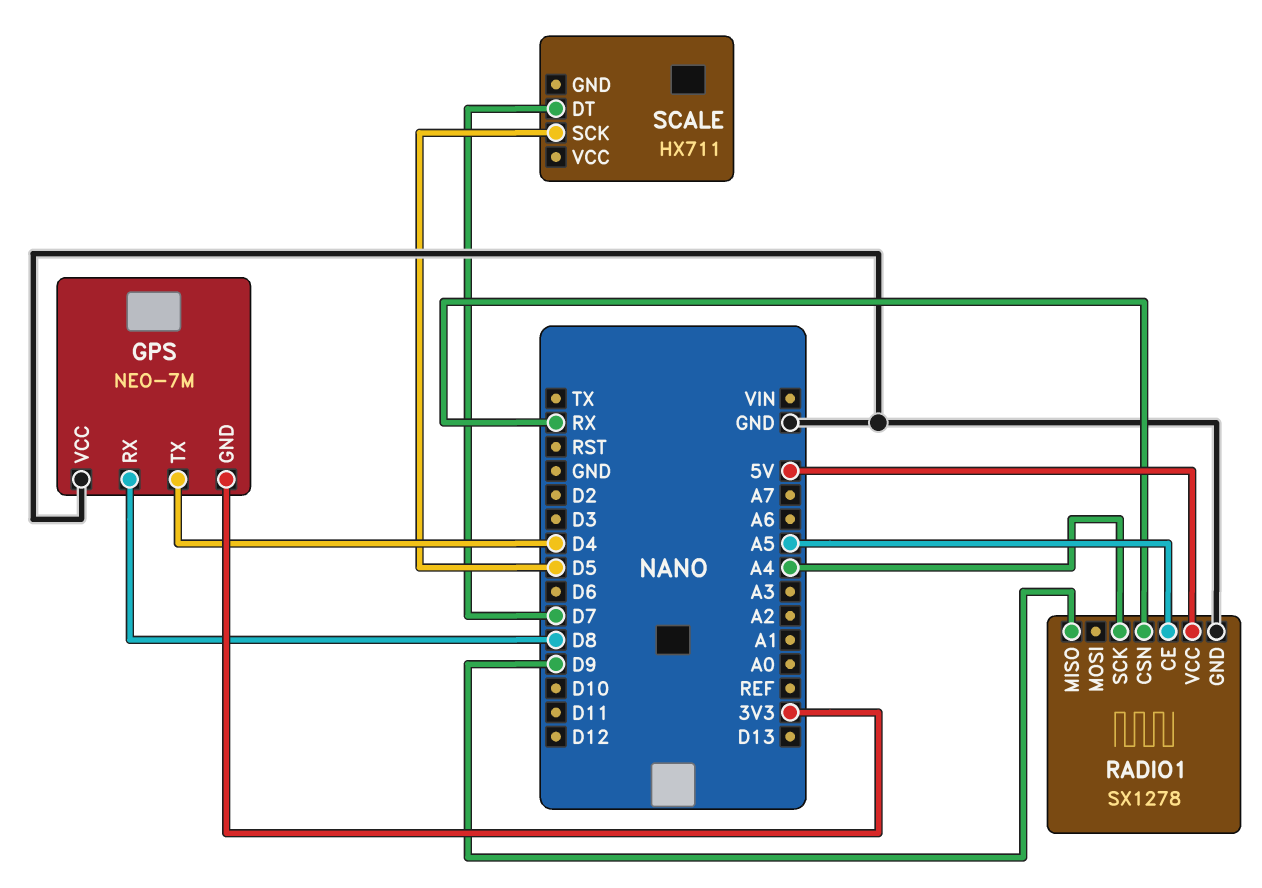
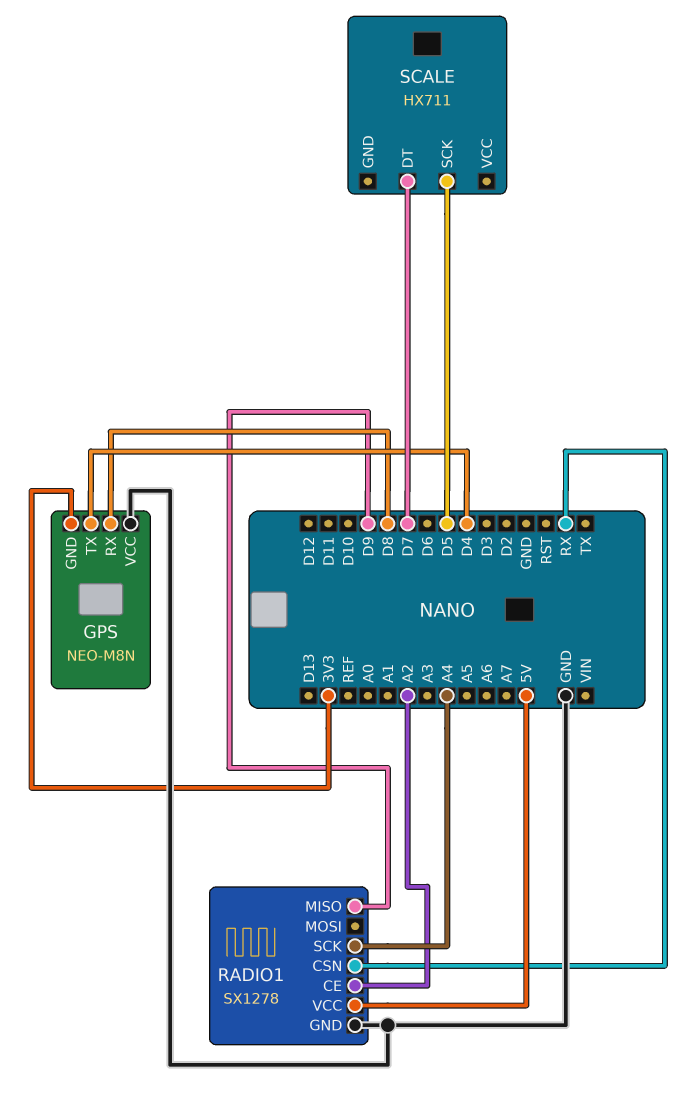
GPS: NEO-7M -> NEO-M8N
RADIO1 pin CE: A5 -> A2

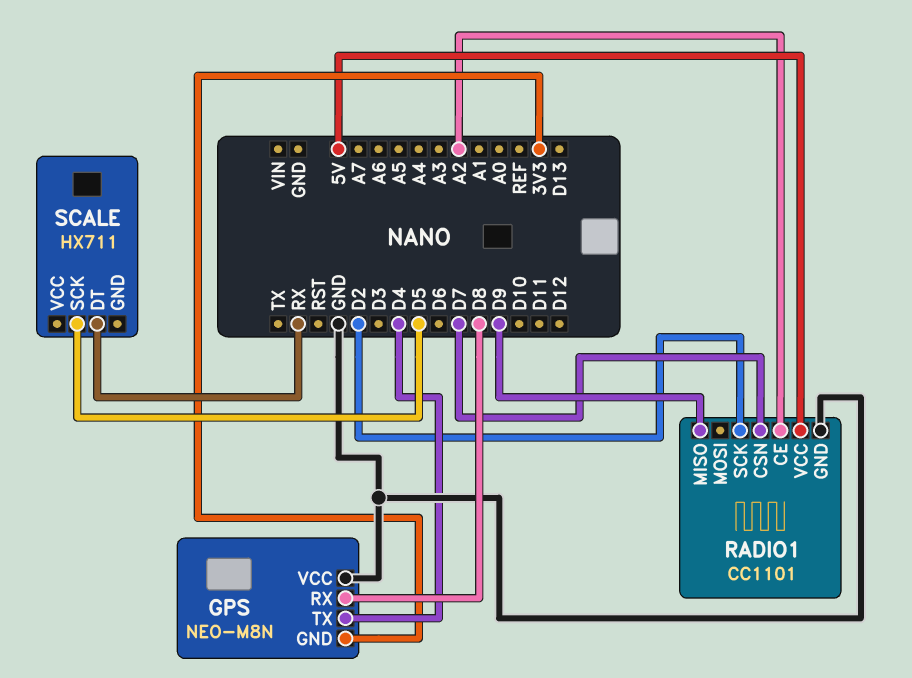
RADIO1: SX1278 -> CC1101
RADIO1 pin CSN: RX -> D7
RADIO1 pin SCK: A4 -> D2
SCALE pin DT: D7 -> RX

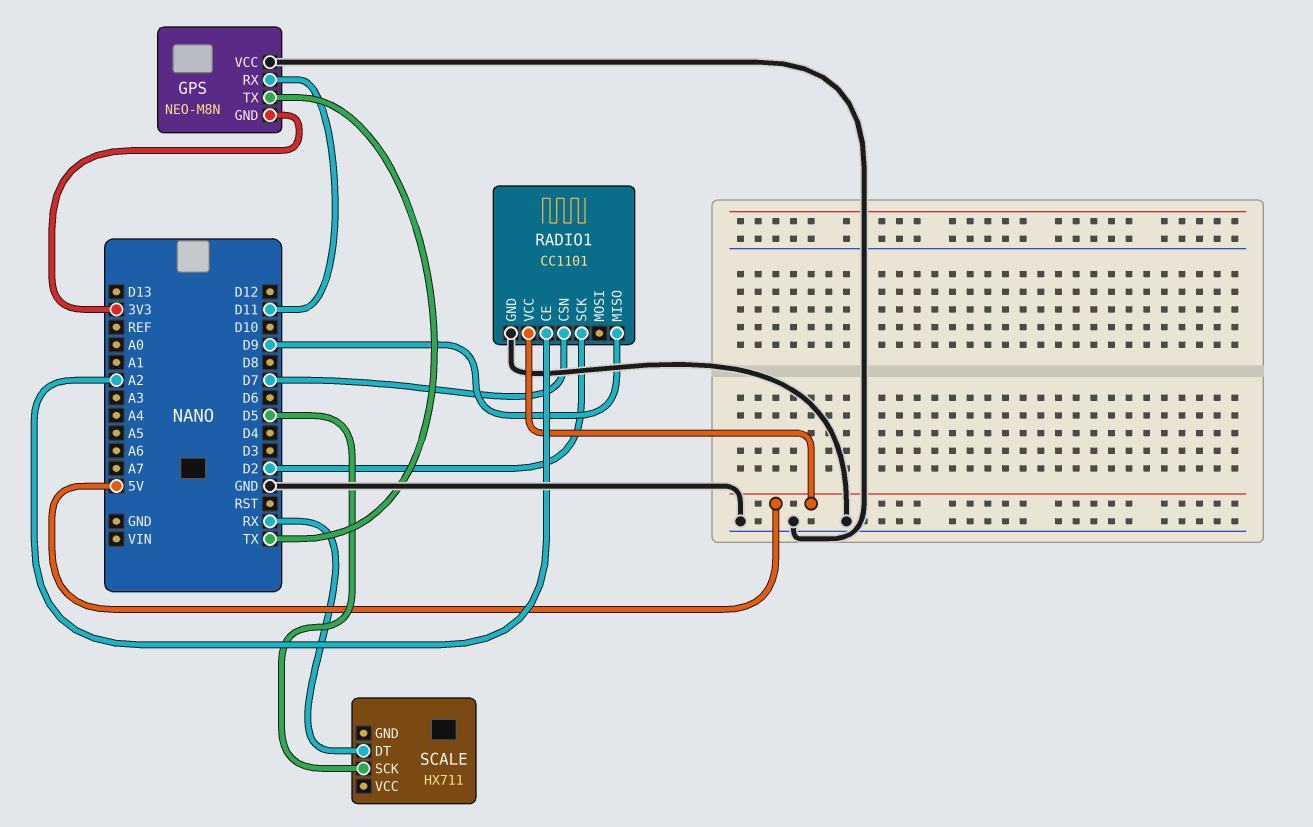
GPS pin RX: D8 -> D11
GPS pin TX: D4 -> TX

